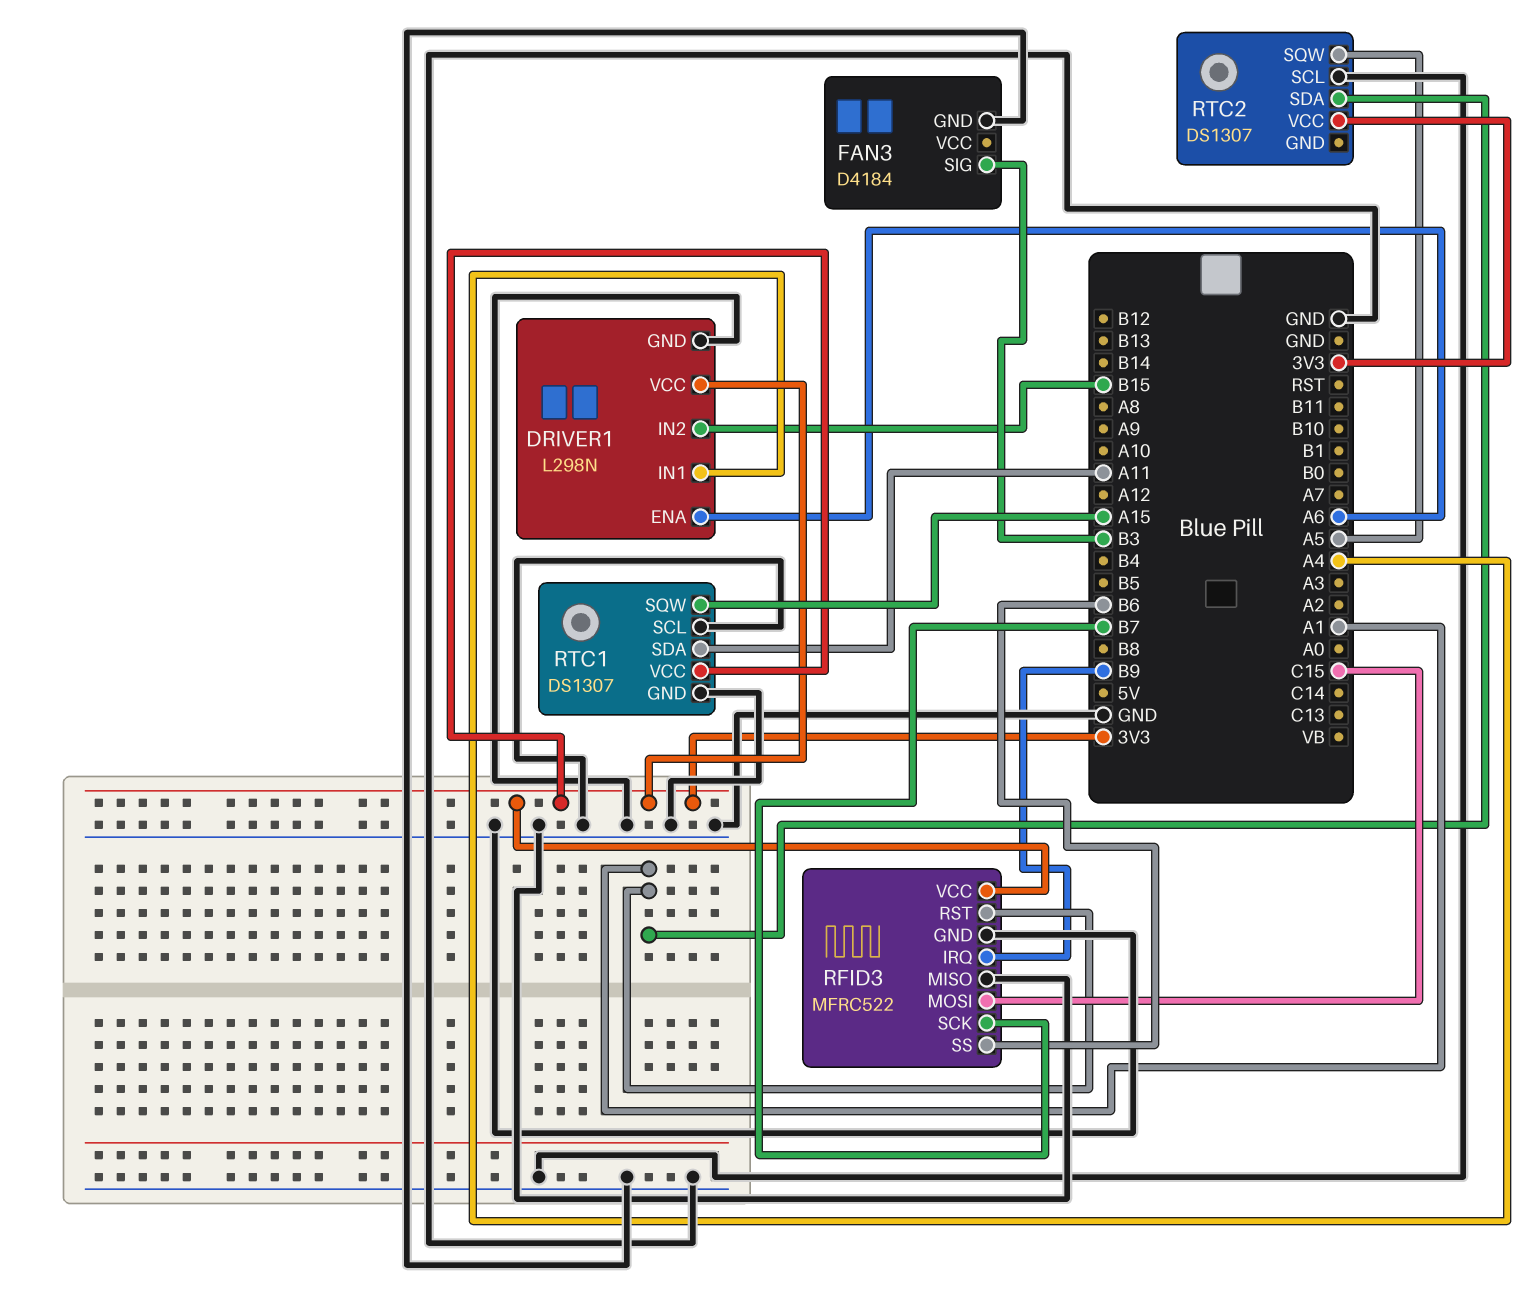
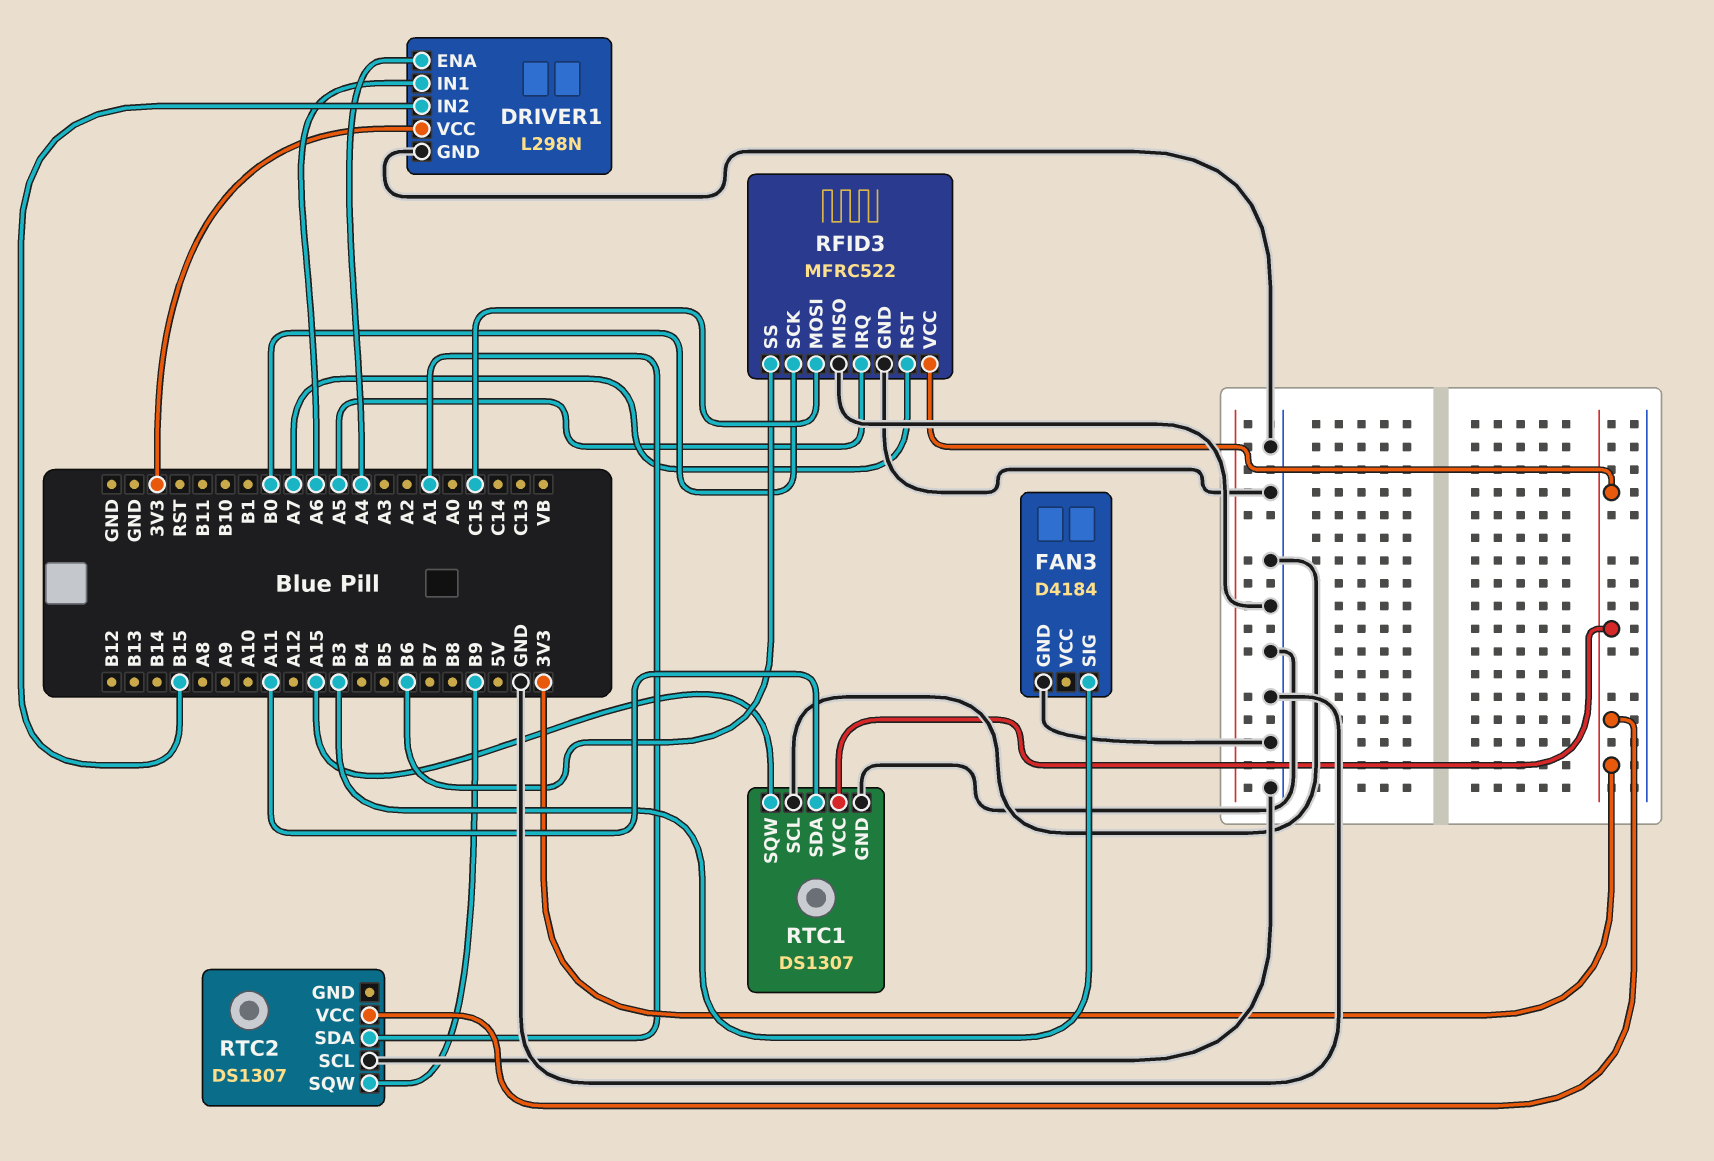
DRIVER1 pin ENA: A6 -> A4
DRIVER1 pin IN1: A4 -> A6
RFID3 pin IRQ: B9 -> A5
RFID3 pin RST: A1 -> A7
RFID3 pin SCK: B7 -> B0
RTC2 pin SQW: A5 -> B9

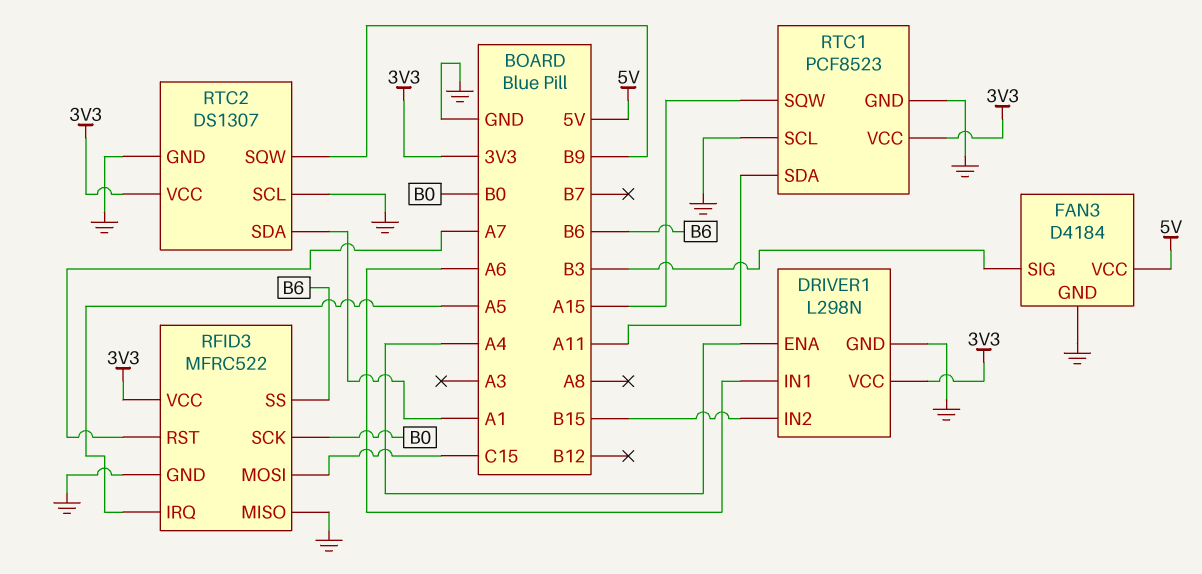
FAN3 pin VCC: none -> 5V
RTC1: DS1307 -> PCF8523
RTC2 pin GND: none -> GND

